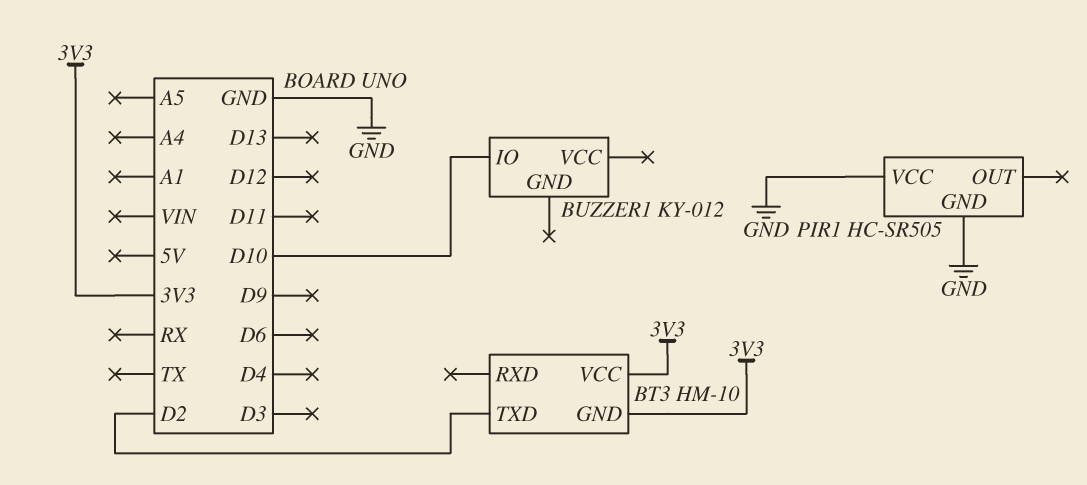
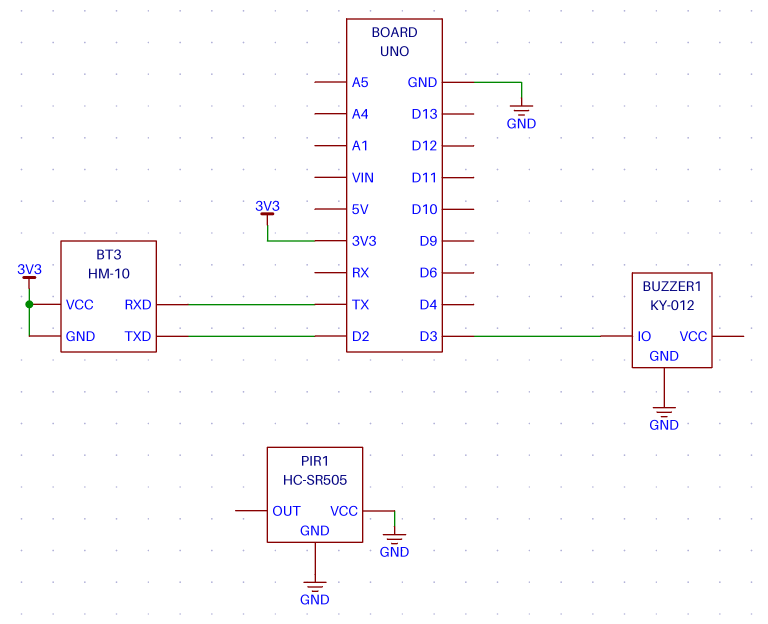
BT3 pin RXD: none -> TX
BUZZER1 pin GND: none -> GND
BUZZER1 pin IO: D10 -> D3

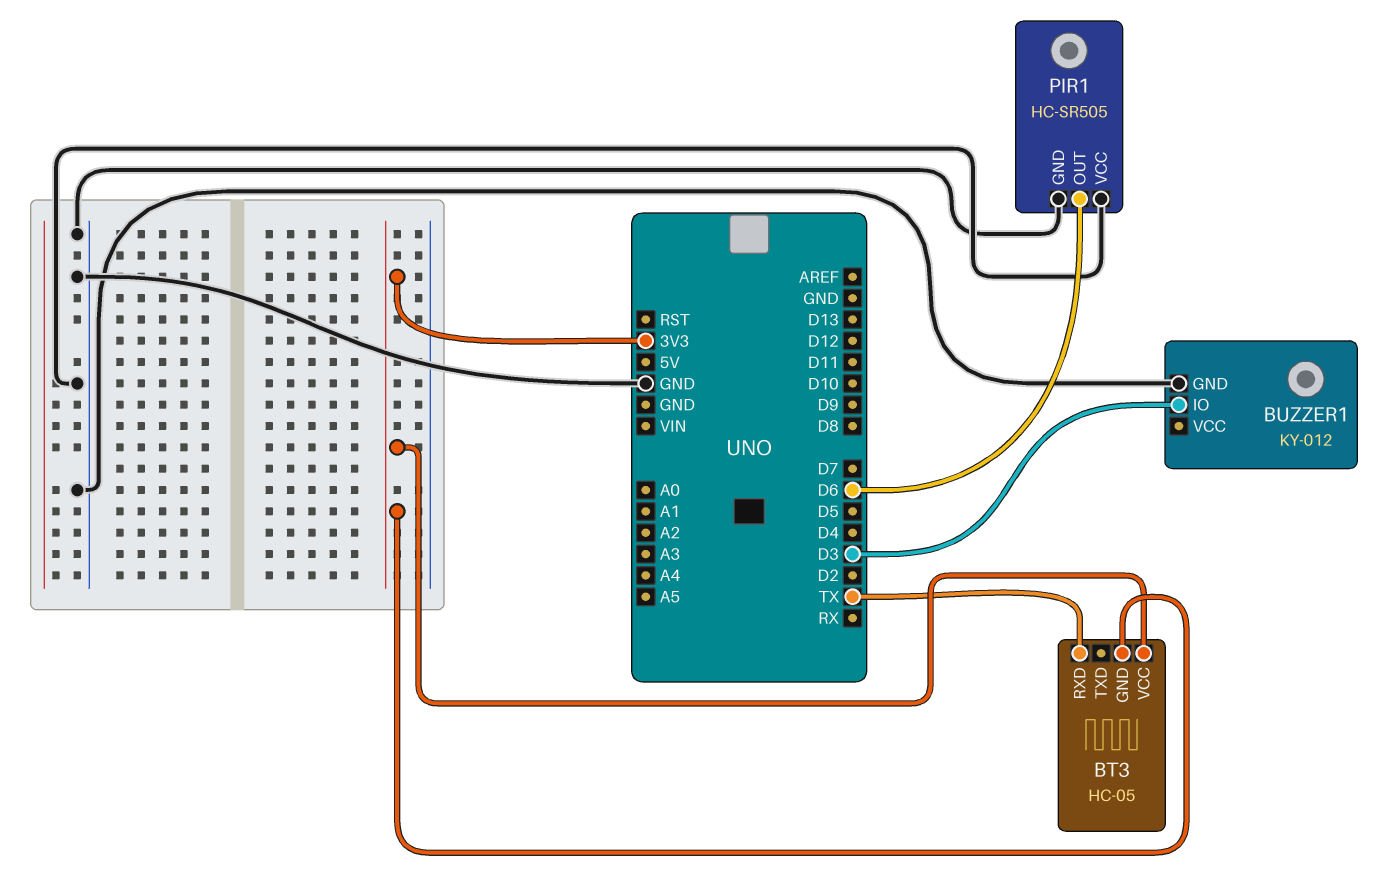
BT3: HM-10 -> HC-05
BT3 pin TXD: D2 -> none
PIR1 pin OUT: none -> D6

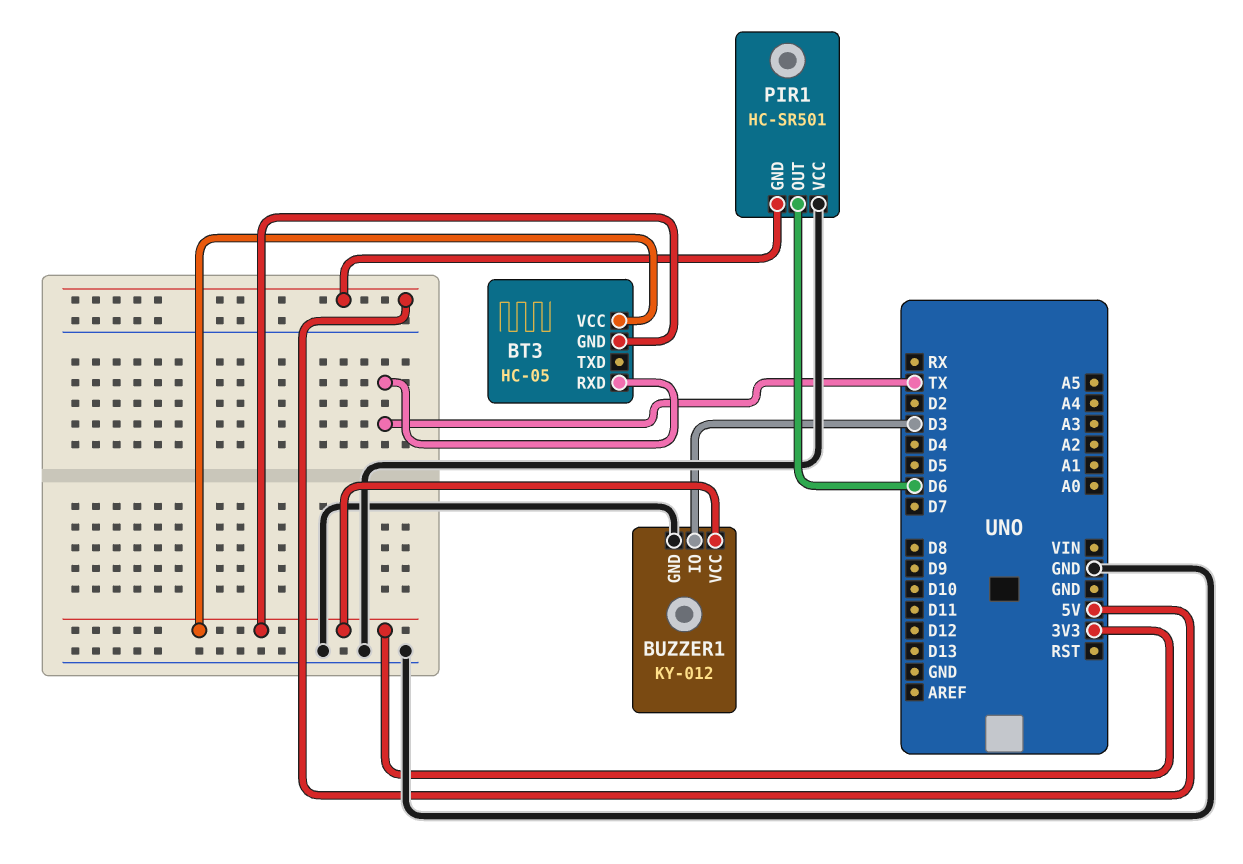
BUZZER1 pin VCC: none -> 3V3
PIR1: HC-SR505 -> HC-SR501
PIR1 pin GND: GND -> 5V

